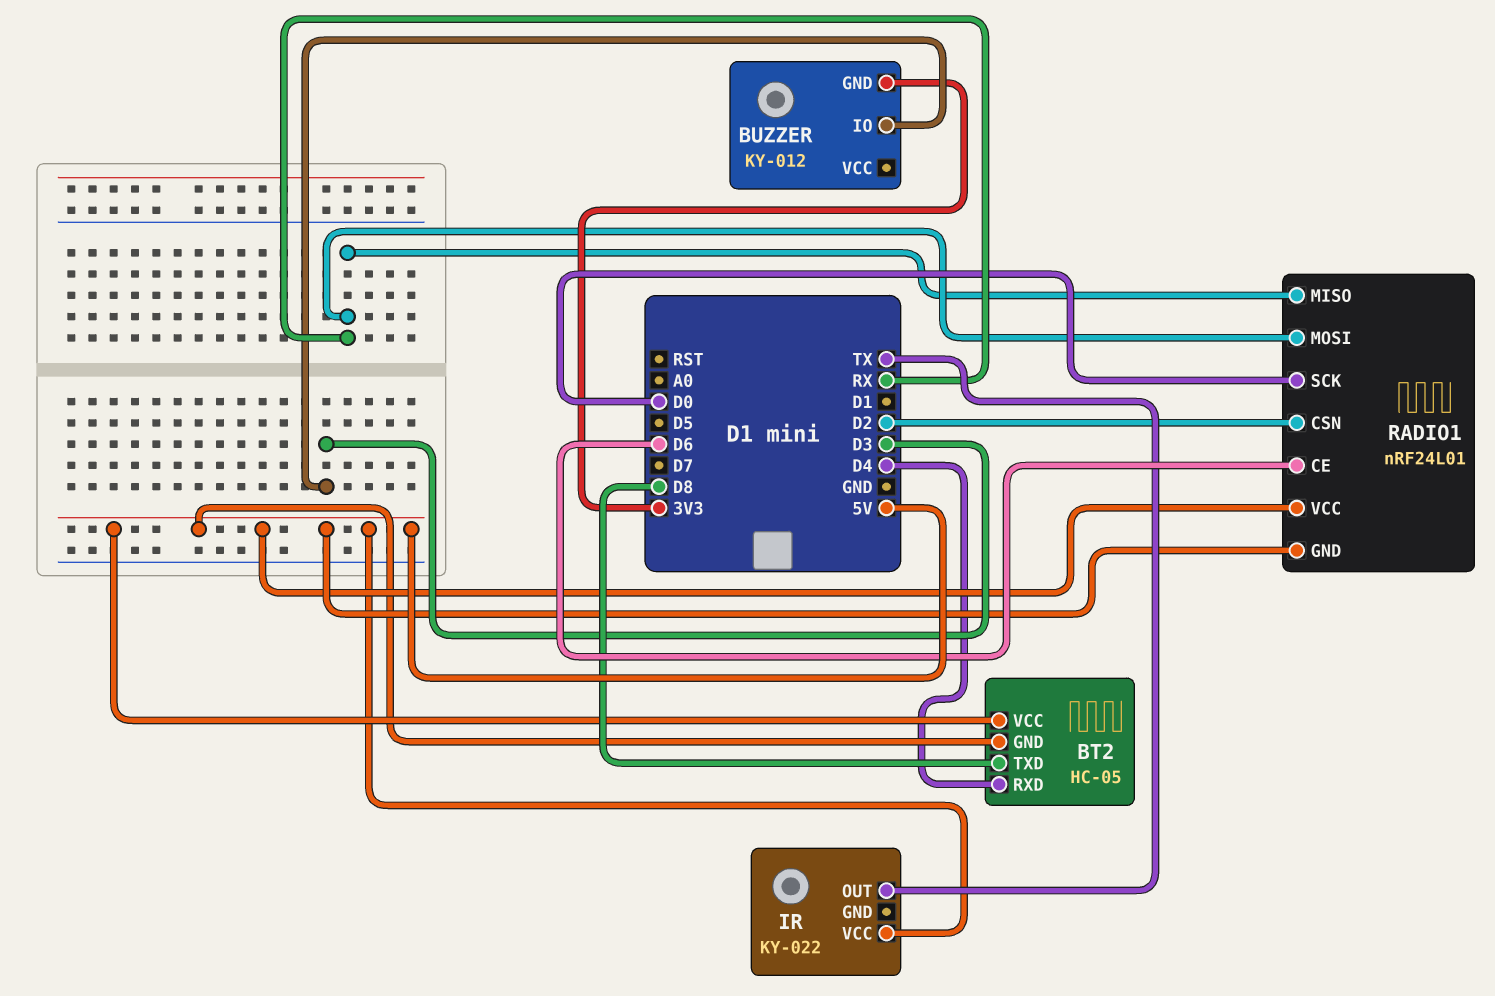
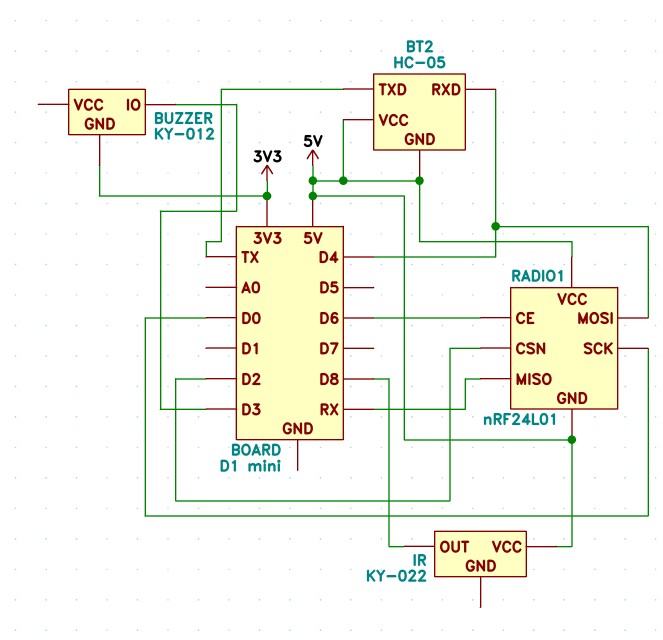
BT2 pin TXD: D8 -> TX
IR pin OUT: TX -> D8
RADIO1 pin MOSI: RX -> D4

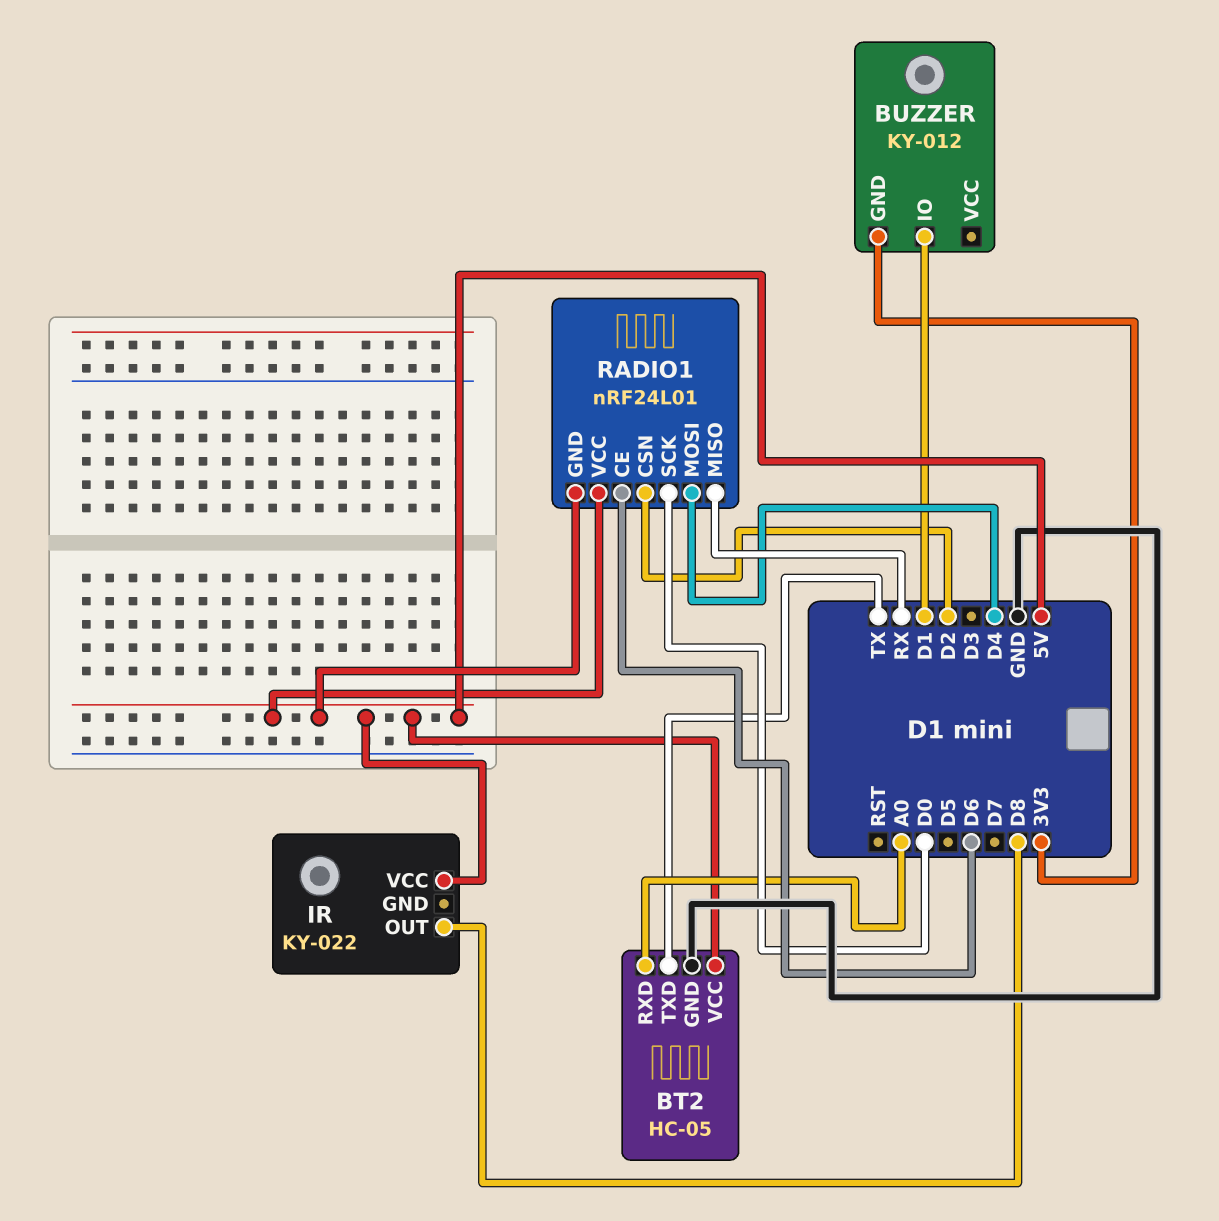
BT2 pin GND: 5V -> GND
BT2 pin RXD: D4 -> A0
BUZZER pin IO: D3 -> D1

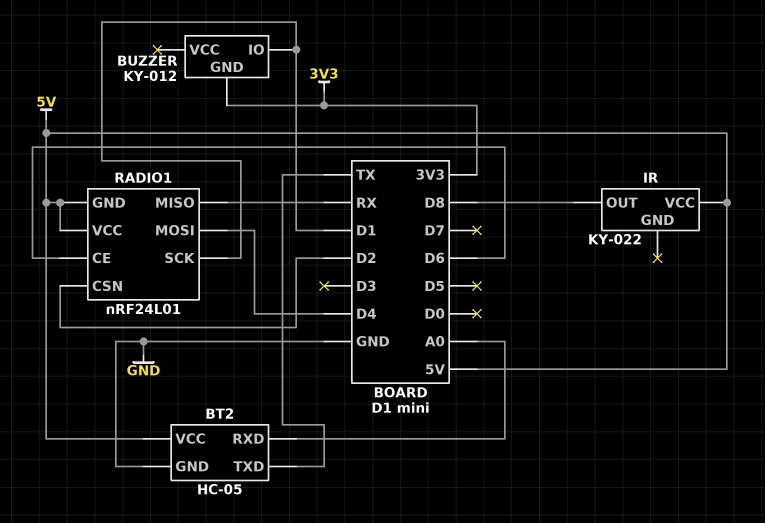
RADIO1 pin SCK: D0 -> D1

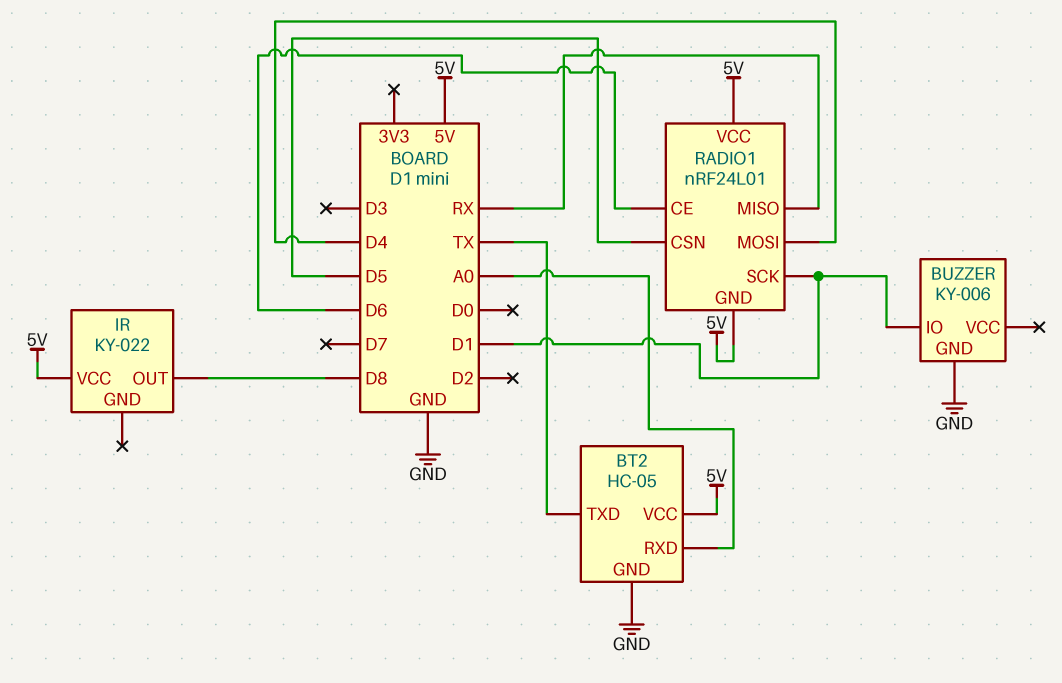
BUZZER: KY-012 -> KY-006
BUZZER pin GND: 3V3 -> GND
RADIO1 pin CSN: D2 -> D5

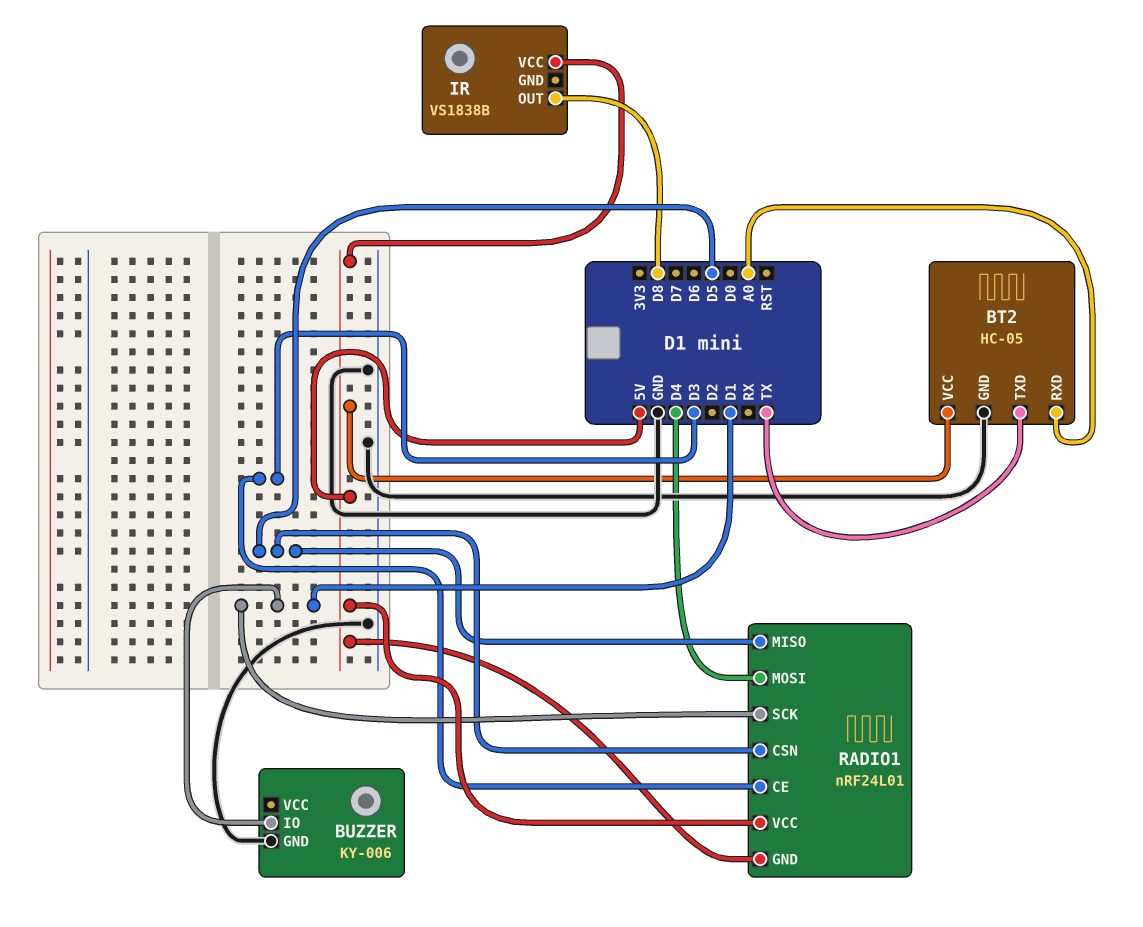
IR: KY-022 -> VS1838B
RADIO1 pin CE: D6 -> D3
RADIO1 pin MISO: RX -> D5

